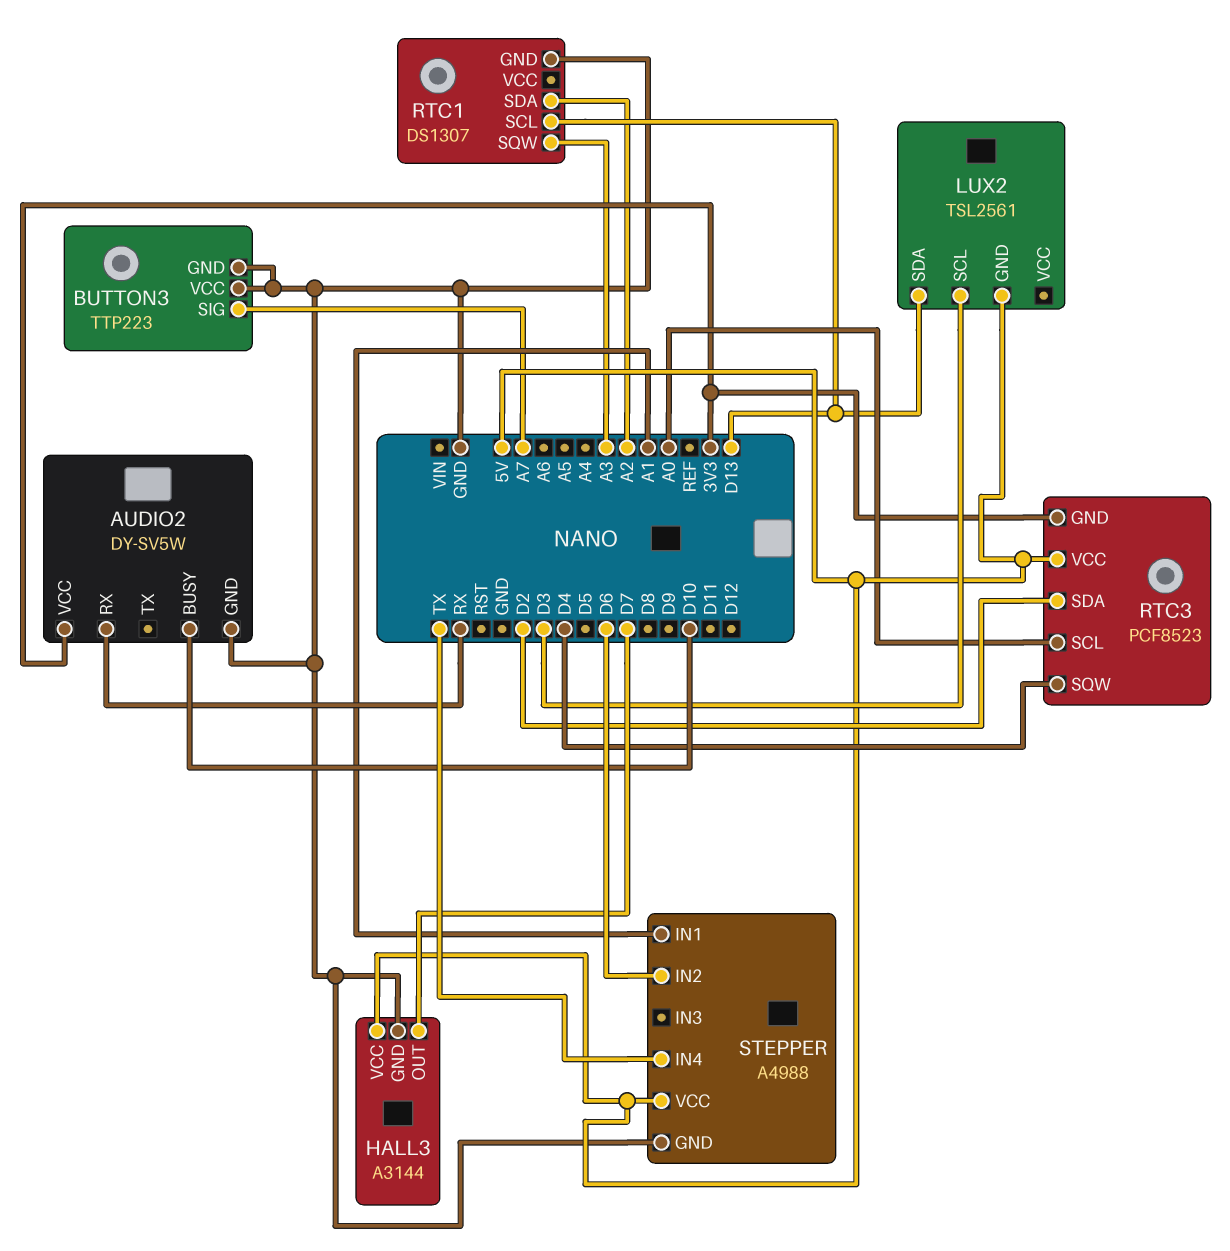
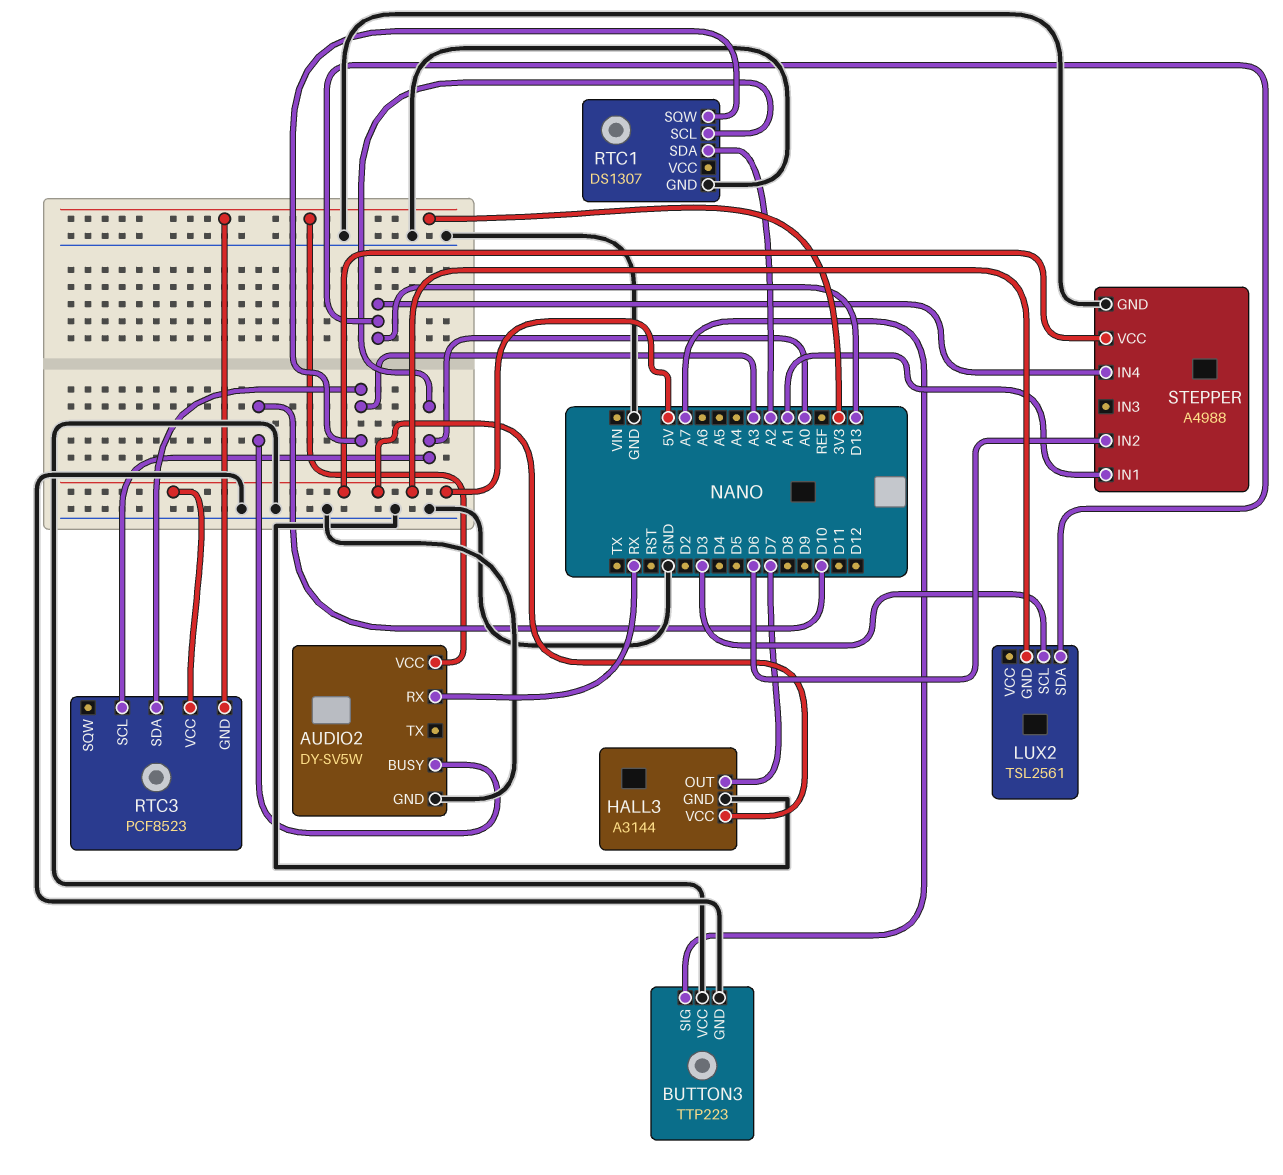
RTC1 pin SCL: D13 -> A0
RTC3 pin SDA: D2 -> A3
RTC3 pin SQW: D4 -> none
STEPPER pin IN4: TX -> D13

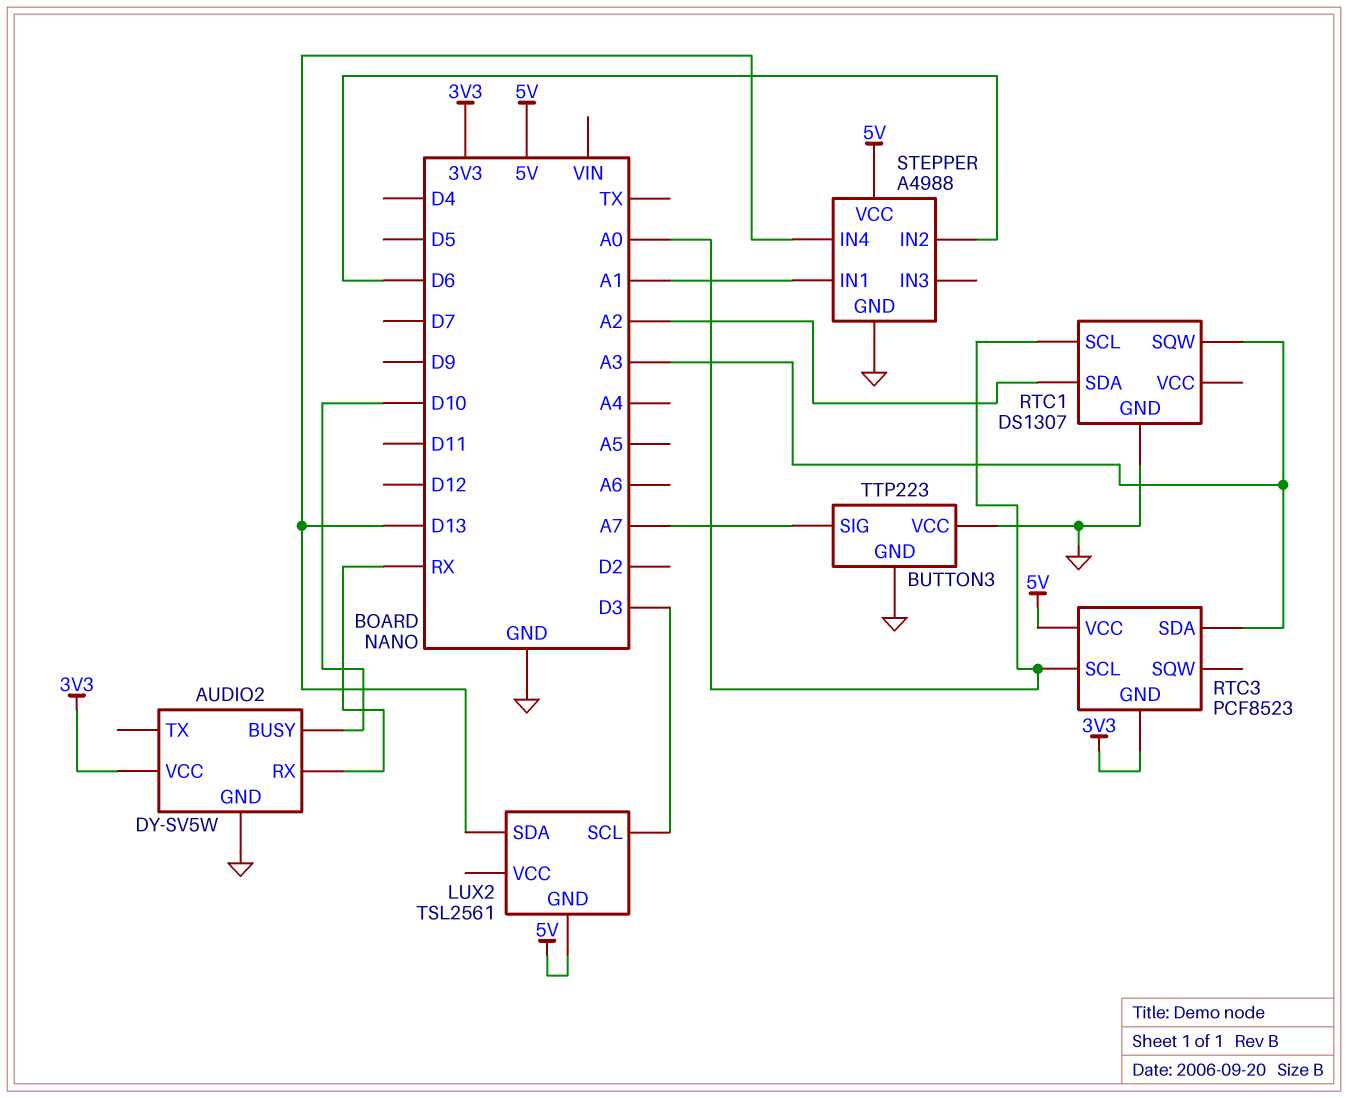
HALL3: A3144 -> none
HALL3 pin GND: GND -> none
HALL3 pin OUT: D7 -> none
HALL3 pin VCC: 5V -> none

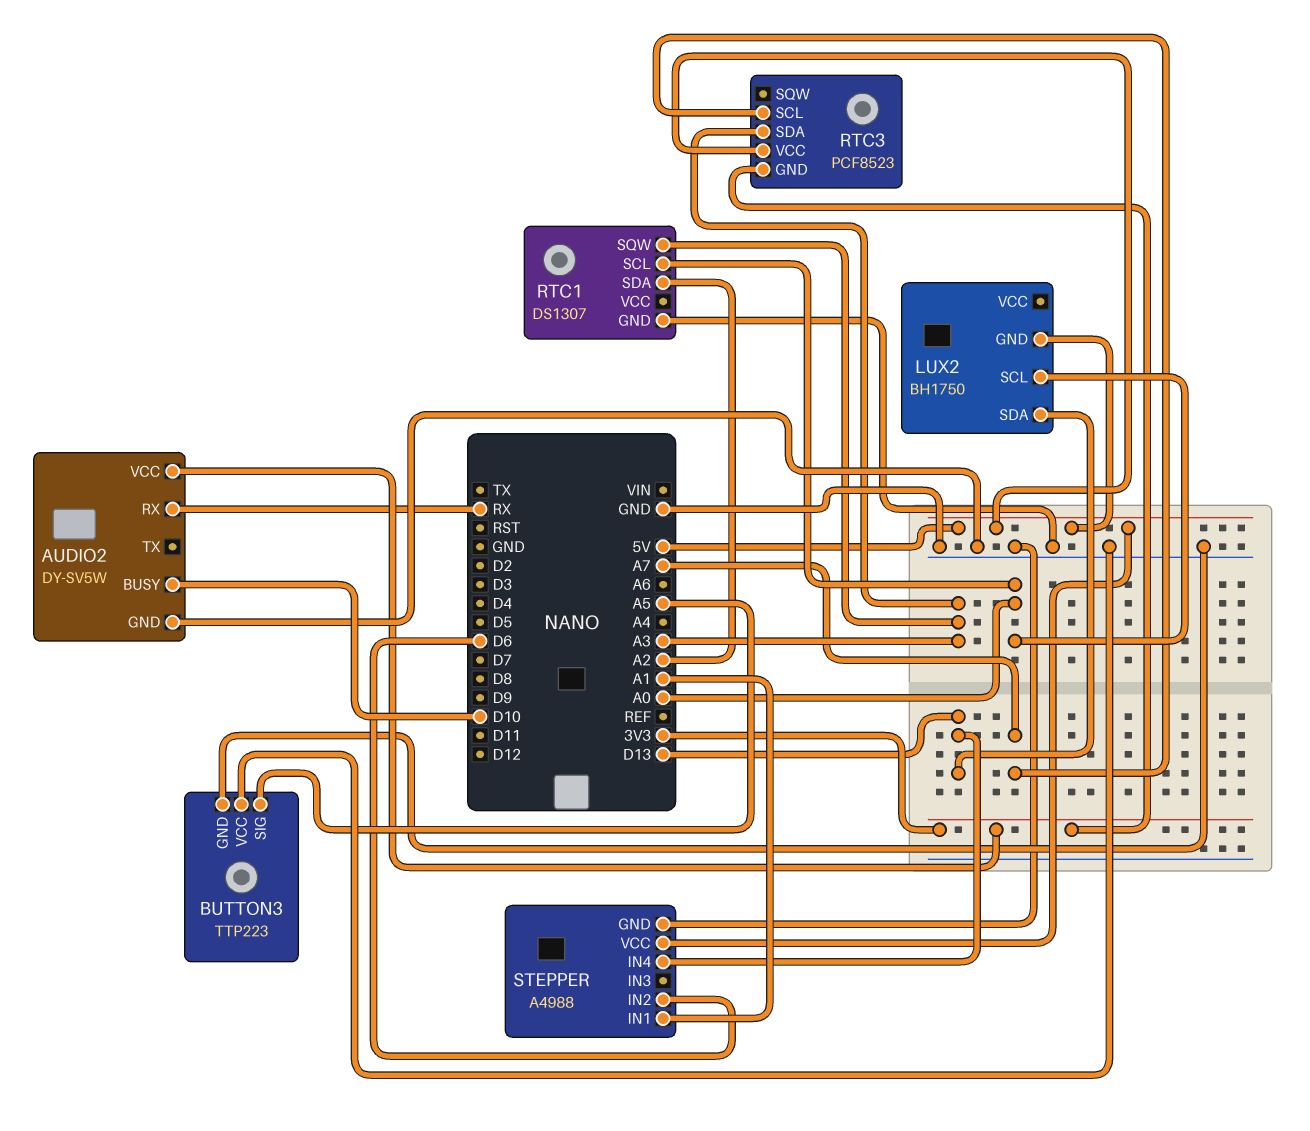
BUTTON3 pin SIG: A7 -> A5
LUX2: TSL2561 -> BH1750
LUX2 pin SCL: D3 -> A0
RTC3 pin SCL: A0 -> A7

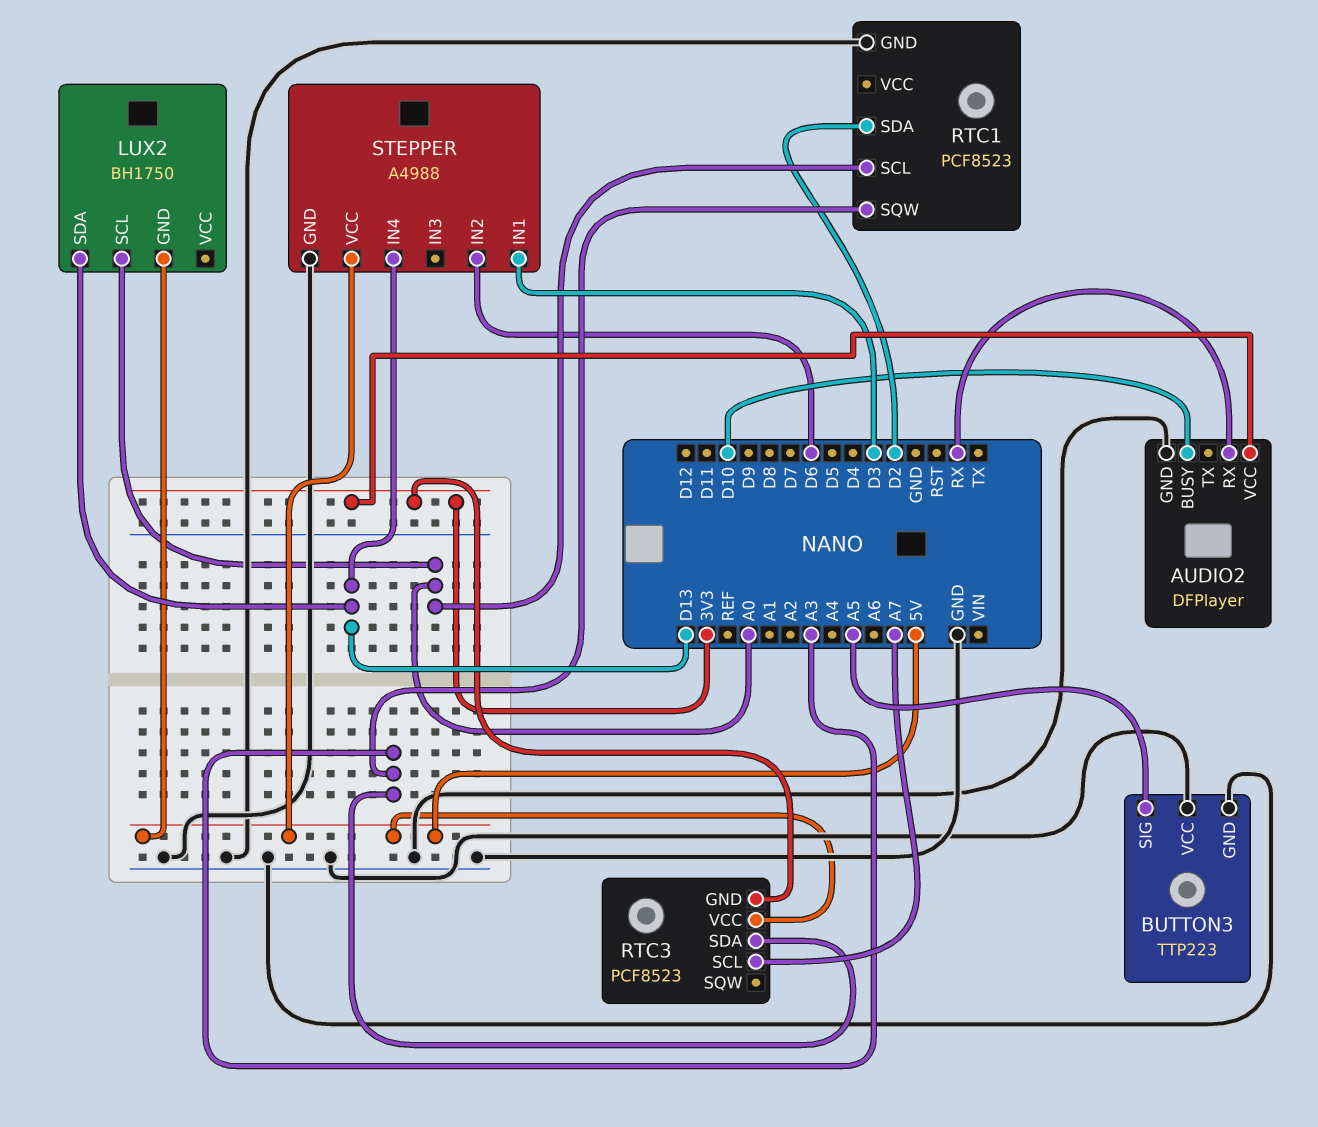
AUDIO2: DY-SV5W -> DFPlayer
RTC1: DS1307 -> PCF8523
RTC1 pin SDA: A2 -> D2
STEPPER pin IN1: A1 -> D3

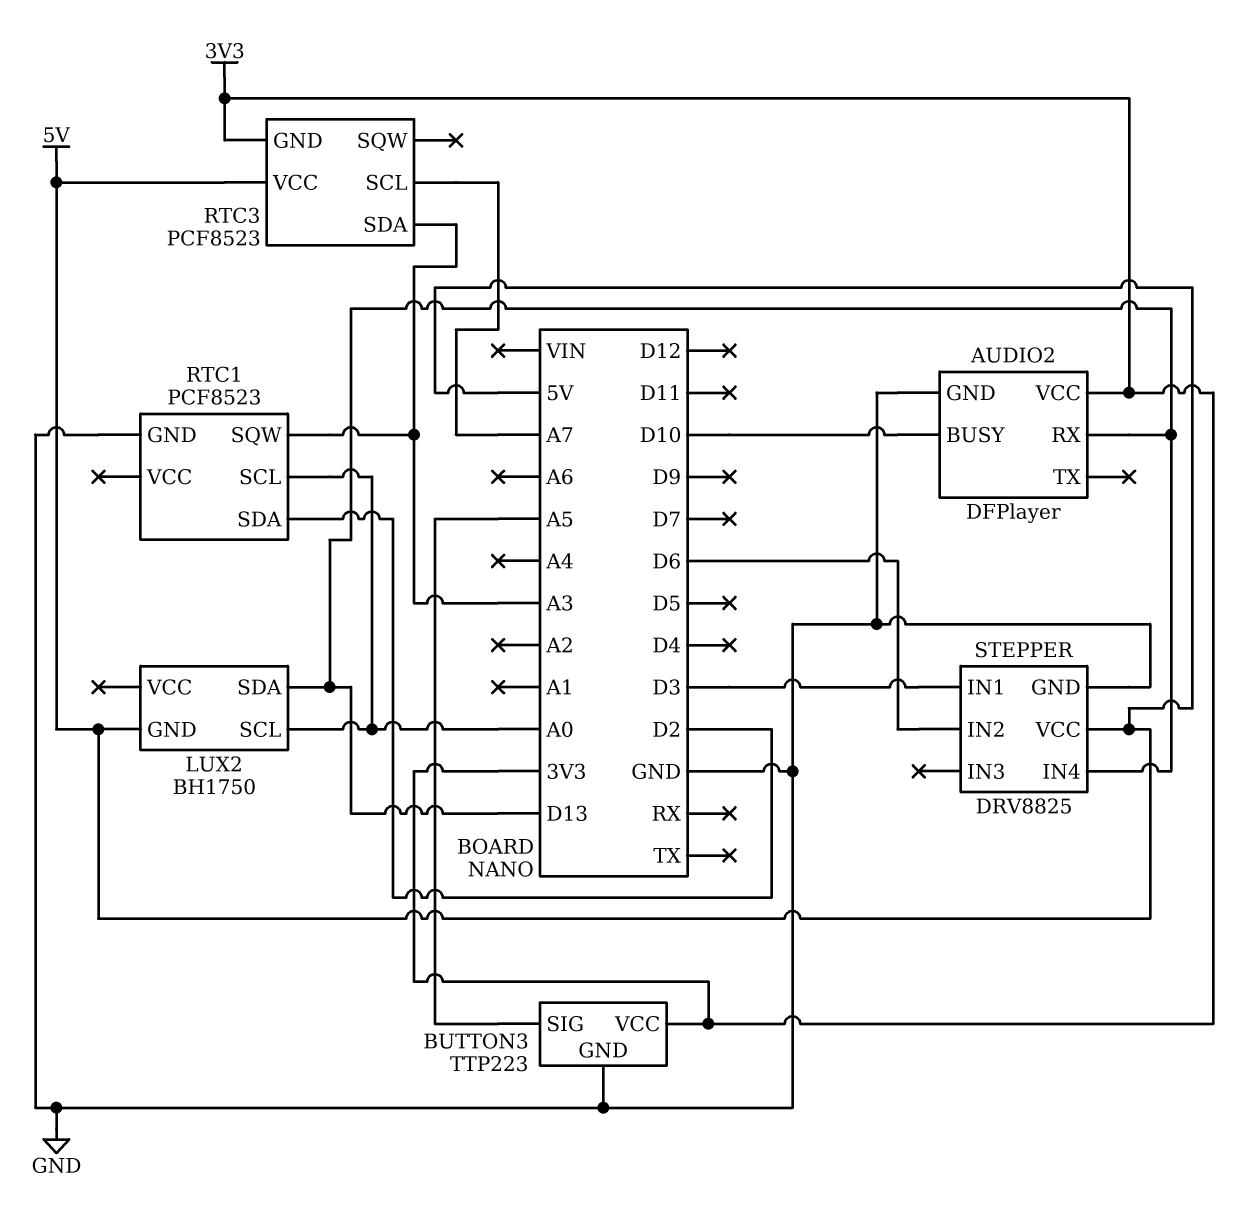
AUDIO2 pin RX: RX -> D13
BUTTON3 pin VCC: GND -> 3V3
STEPPER: A4988 -> DRV8825

